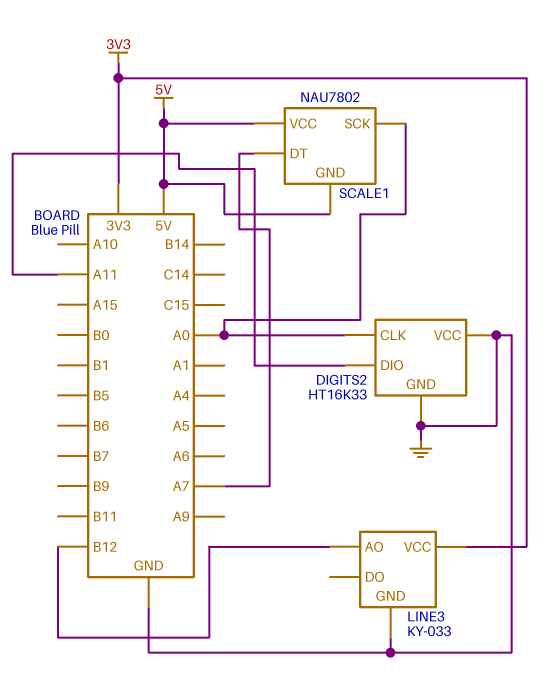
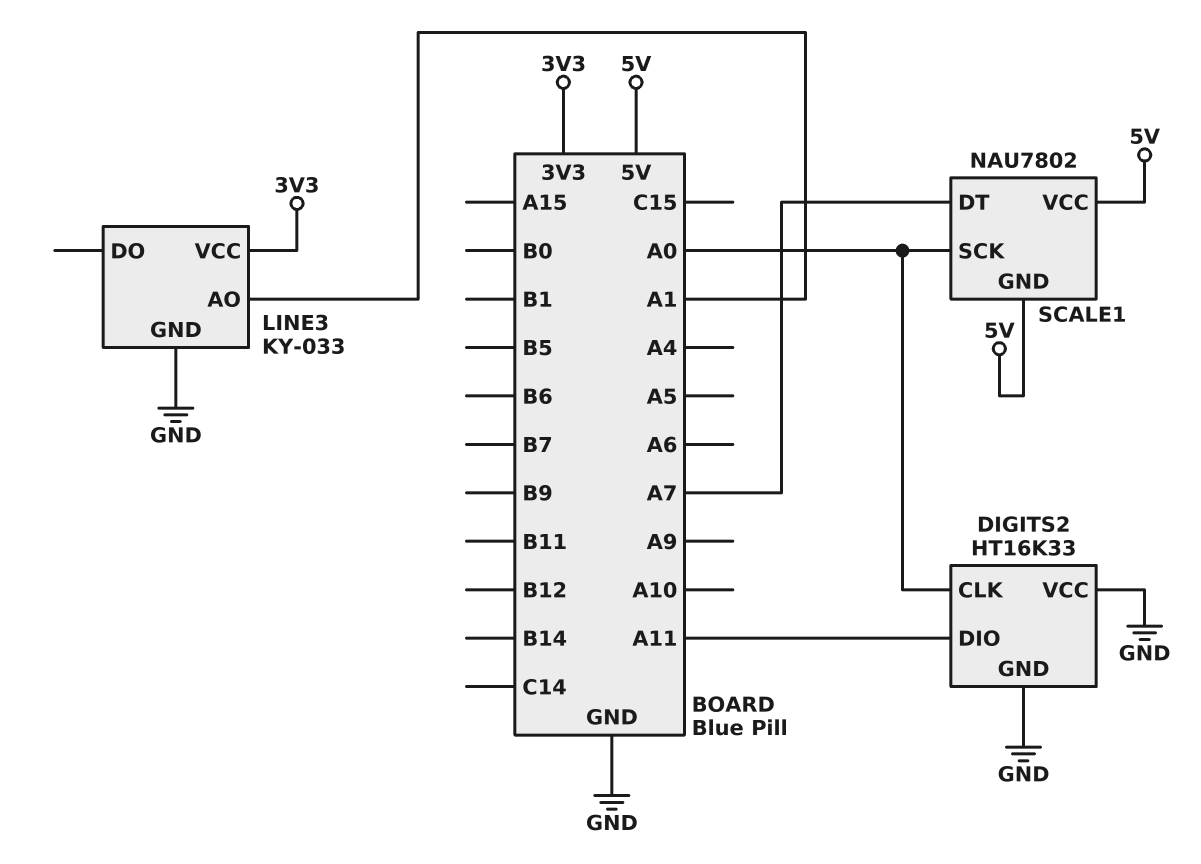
LINE3 pin AO: B12 -> A1

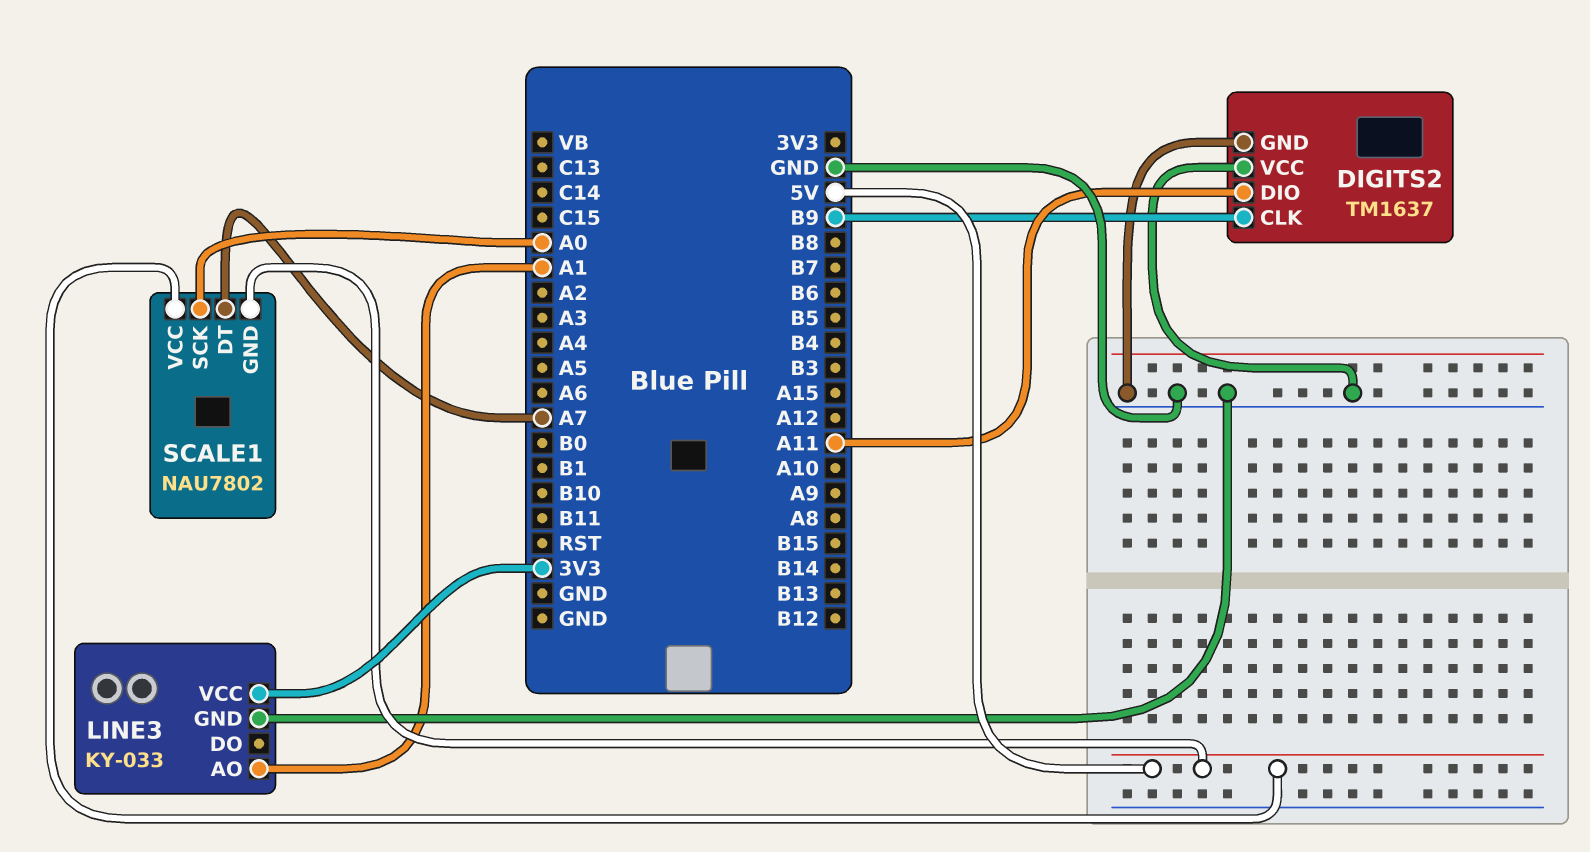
DIGITS2: HT16K33 -> TM1637
DIGITS2 pin CLK: A0 -> B9

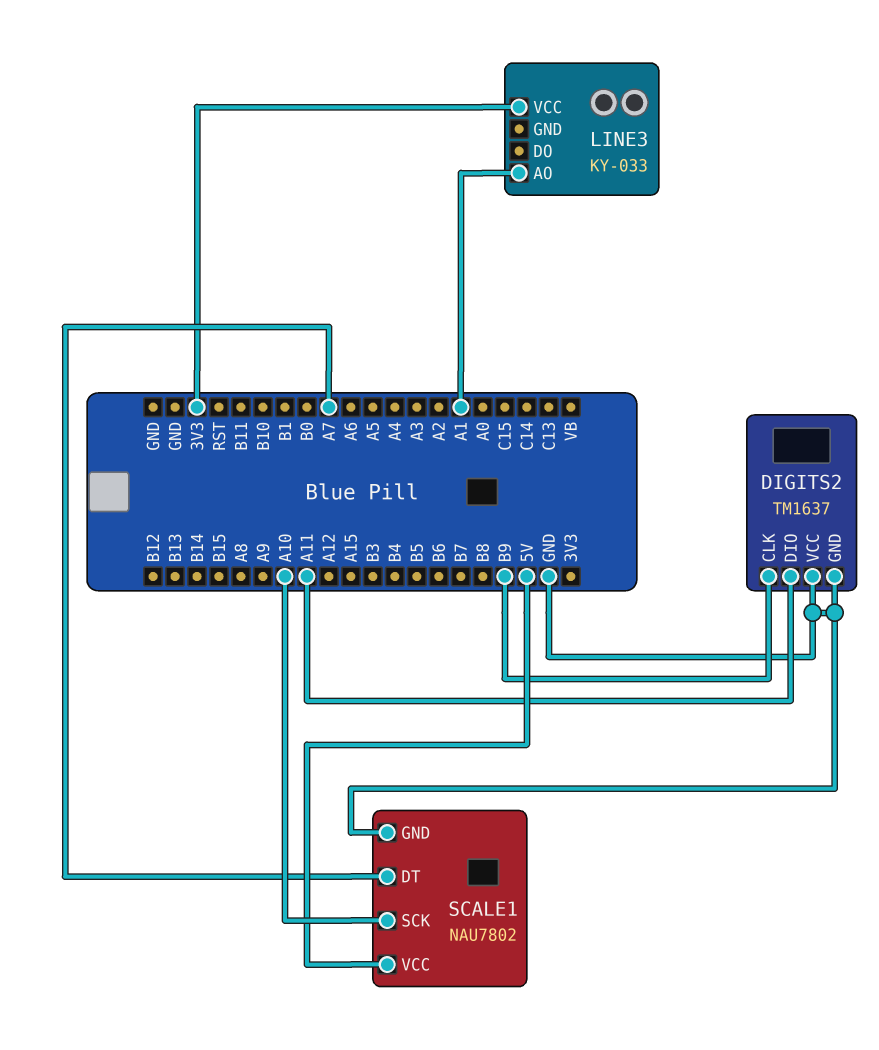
LINE3 pin GND: GND -> none
SCALE1 pin GND: 5V -> GND
SCALE1 pin SCK: A0 -> A10

